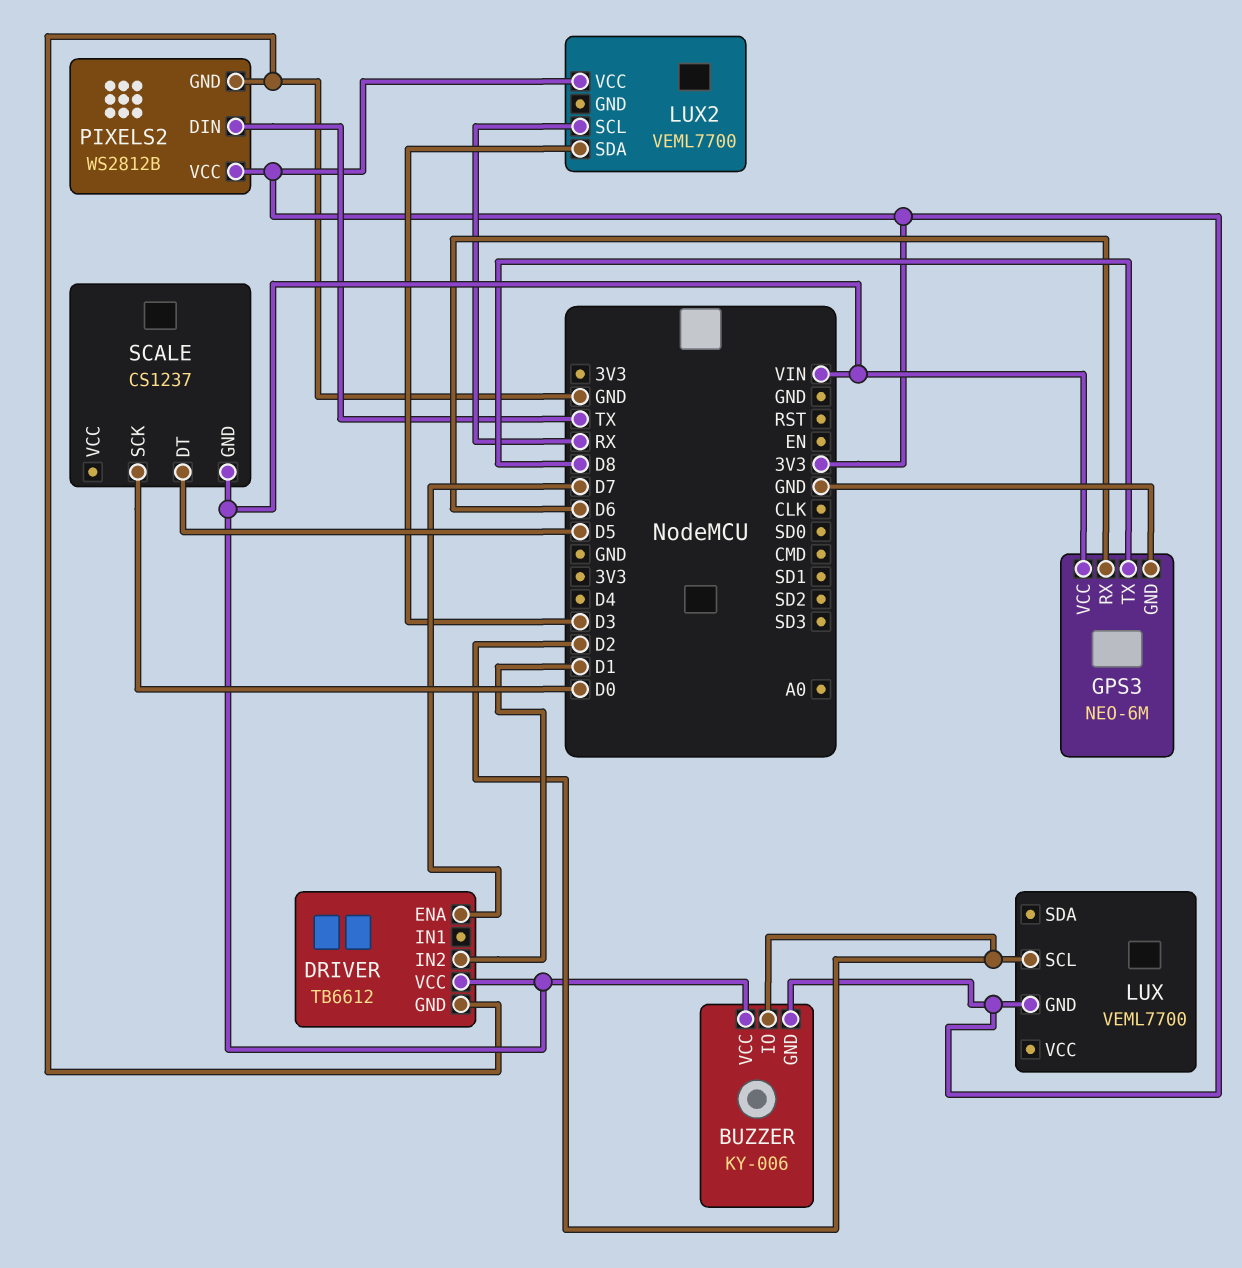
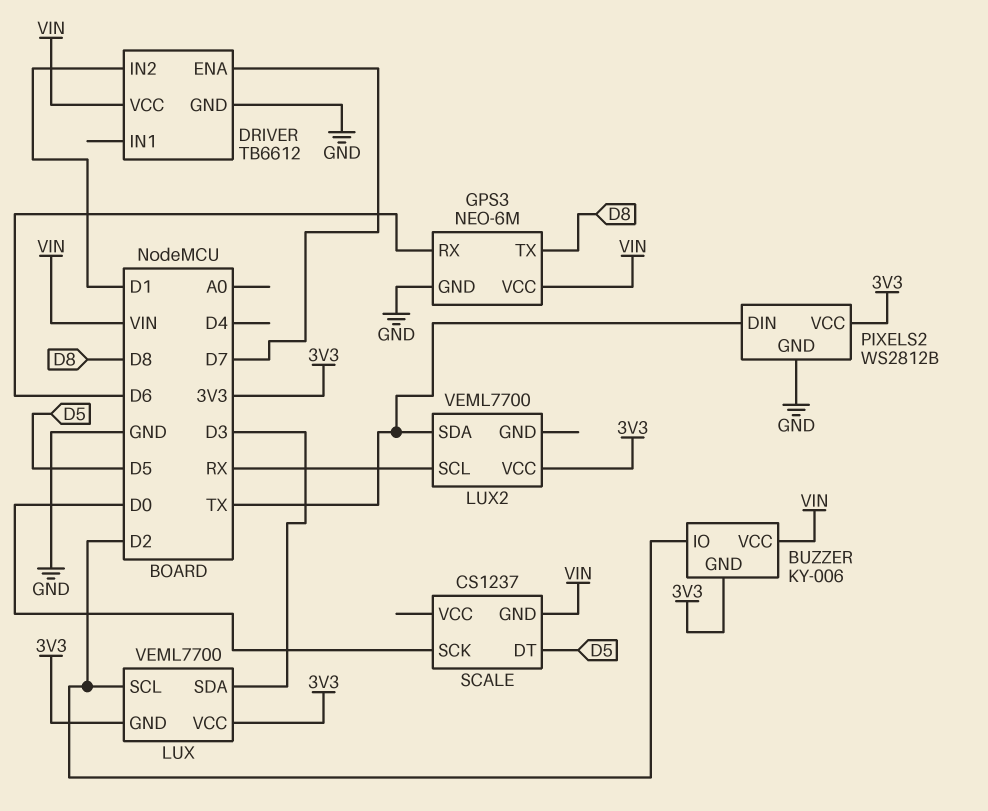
LUX pin SDA: none -> D3
LUX pin VCC: none -> 3V3
LUX2 pin SDA: D3 -> TX

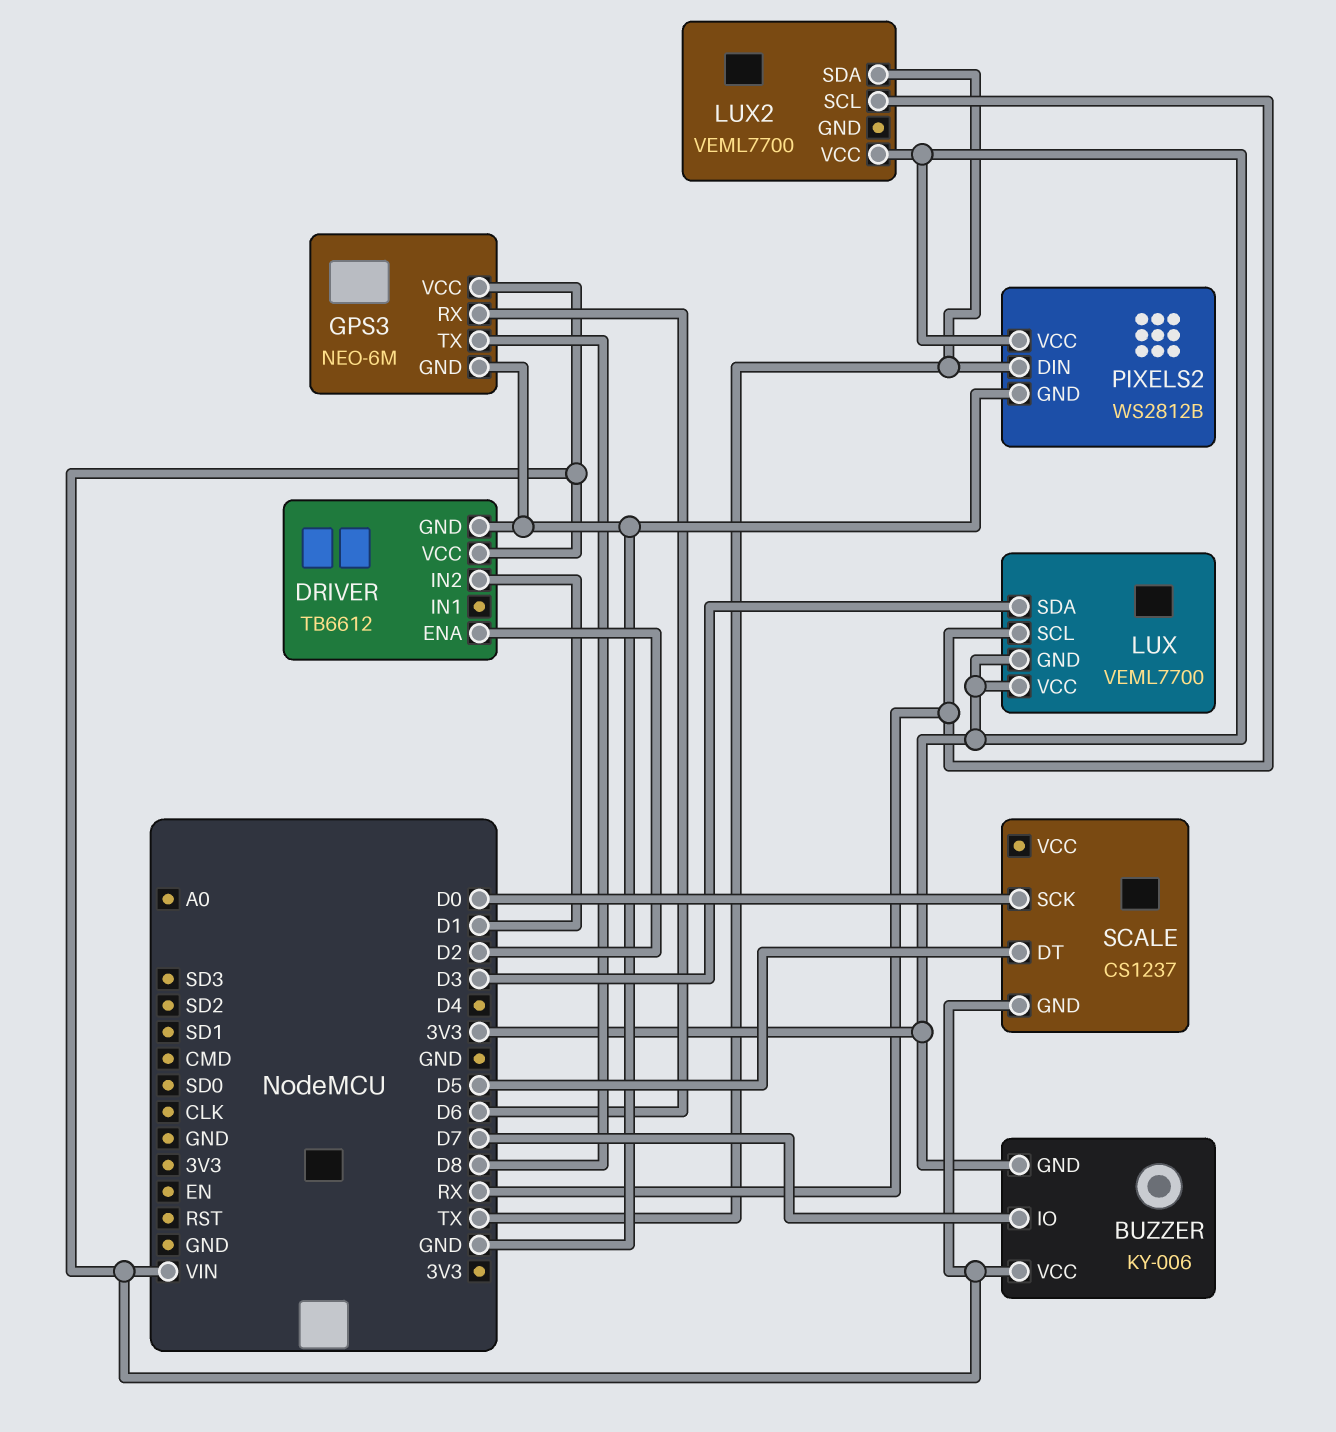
BUZZER pin IO: D2 -> D7
DRIVER pin ENA: D7 -> D2
LUX pin SCL: D2 -> RX

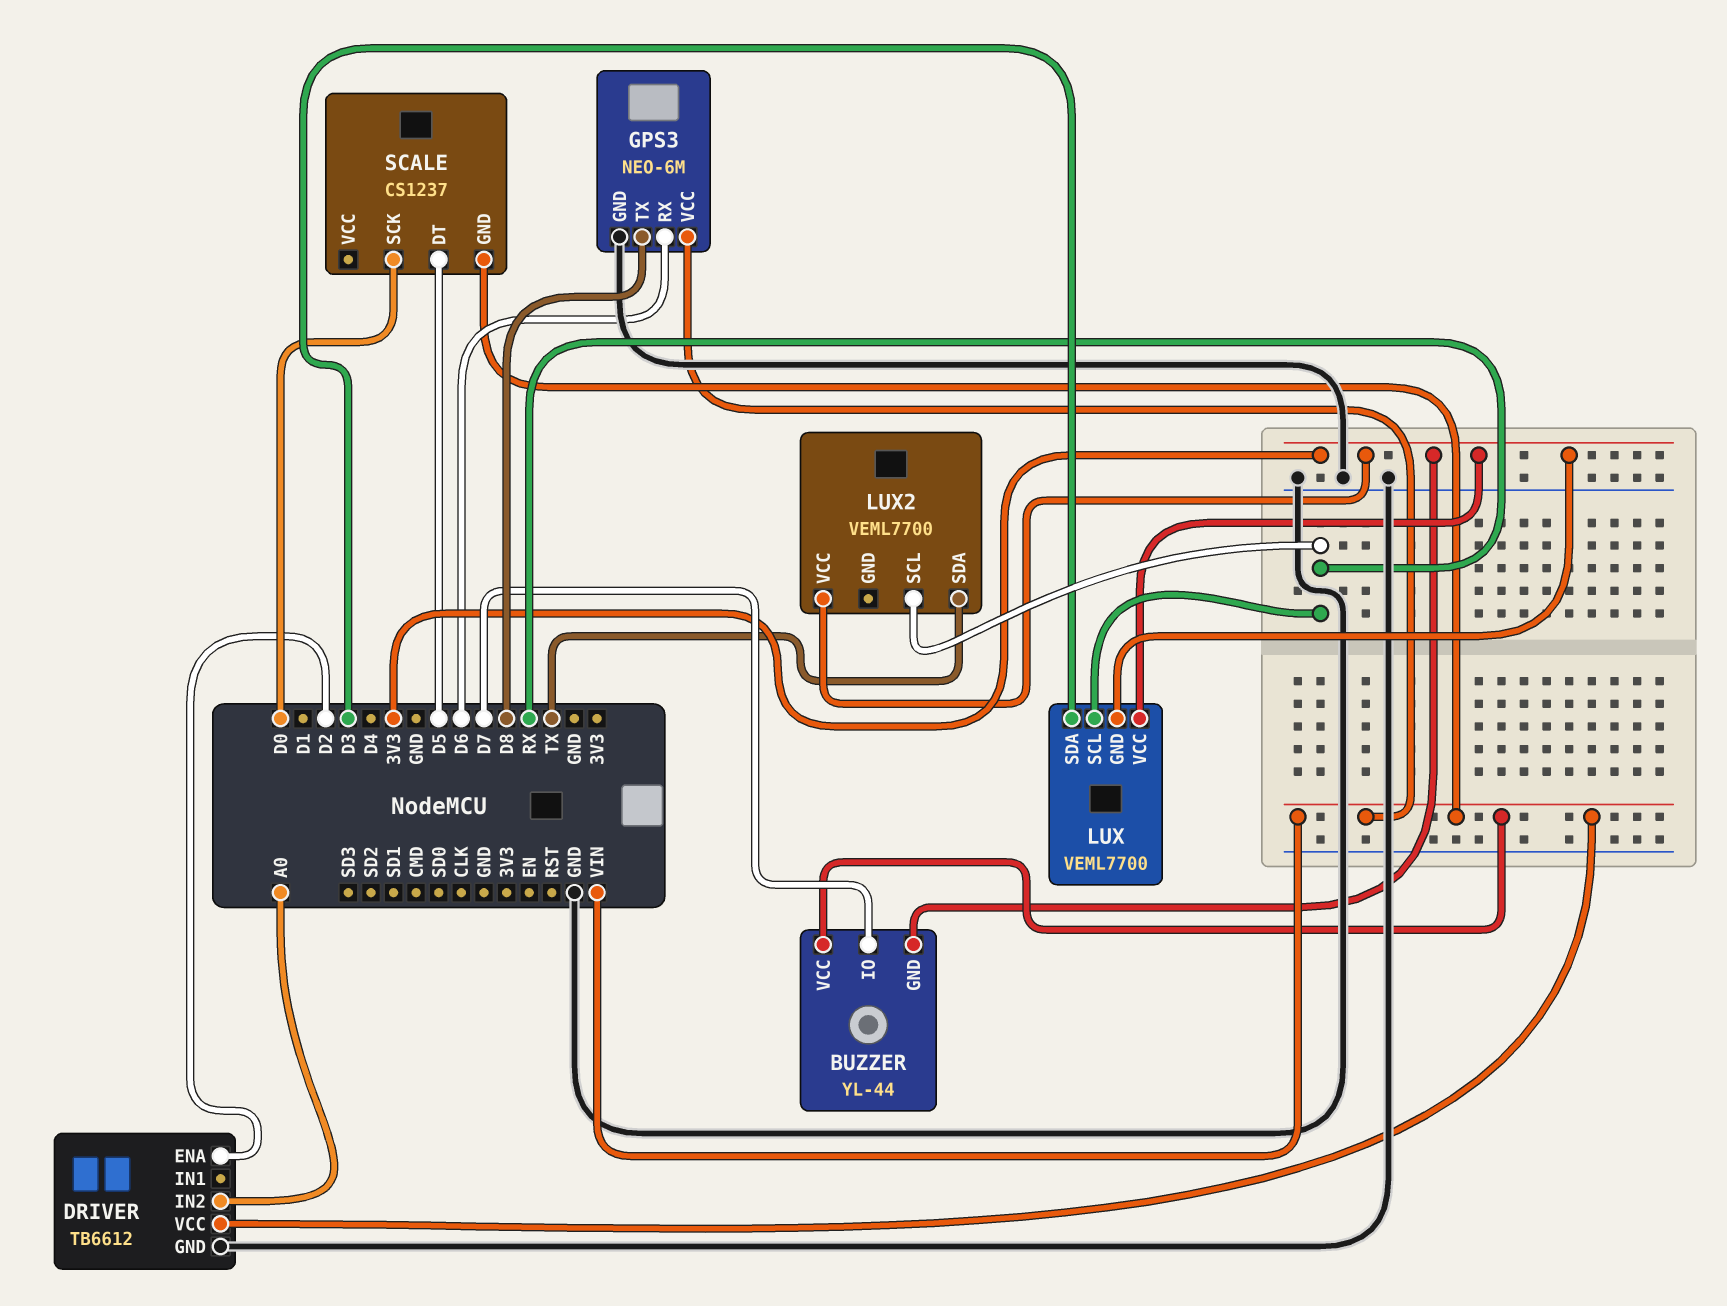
BUZZER: KY-006 -> YL-44
DRIVER pin IN2: D1 -> A0
PIXELS2: WS2812B -> none
PIXELS2 pin DIN: TX -> none
PIXELS2 pin GND: GND -> none
PIXELS2 pin VCC: 3V3 -> none

